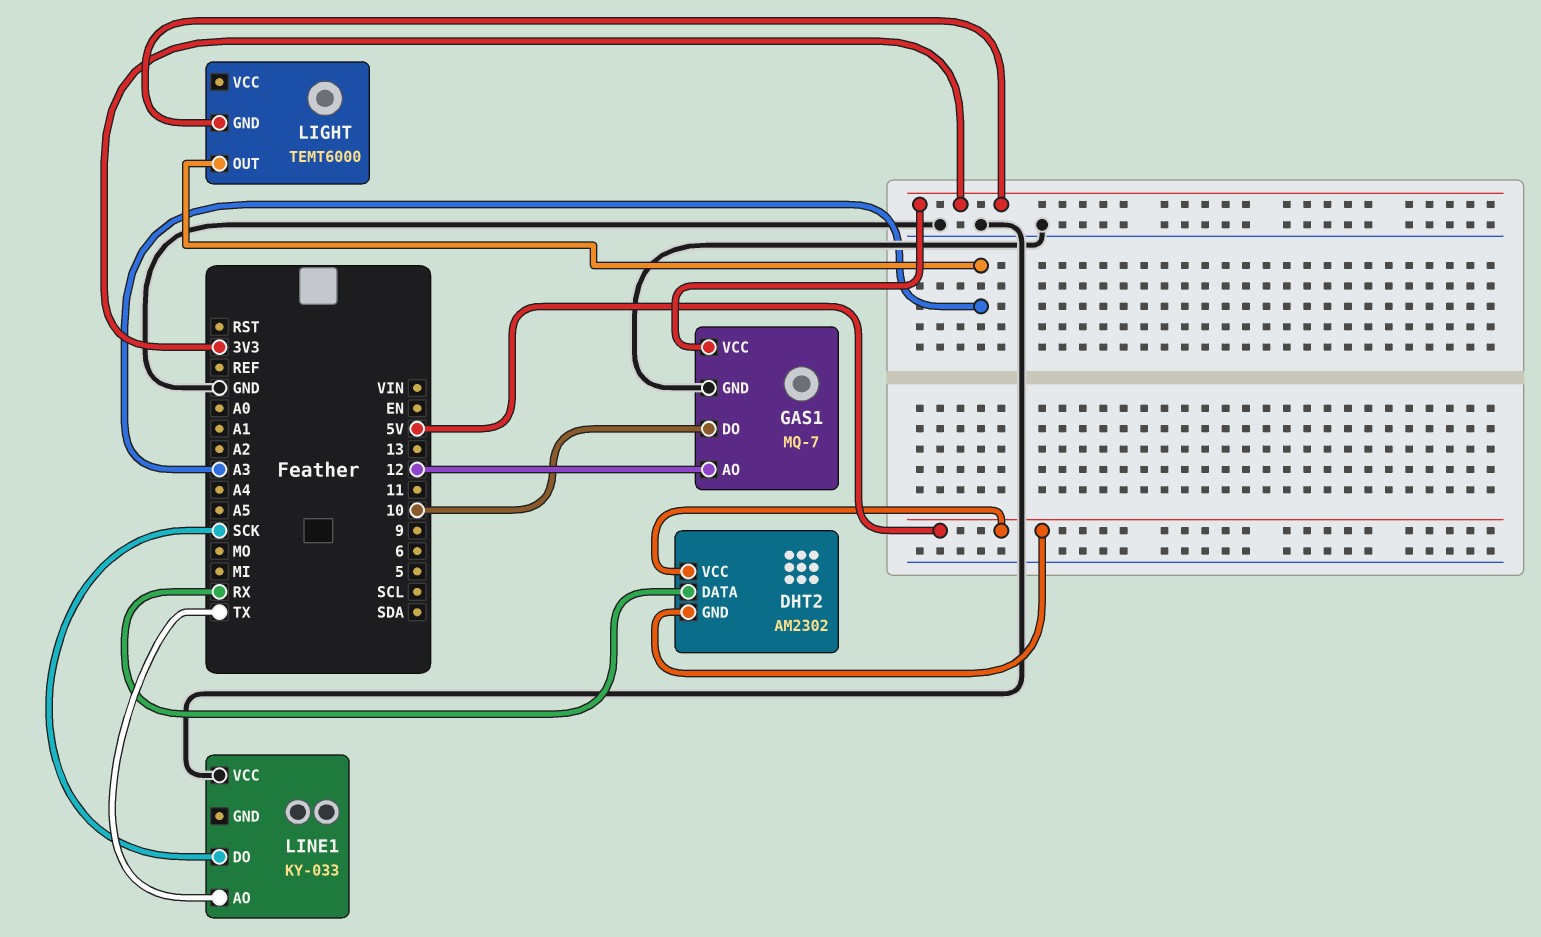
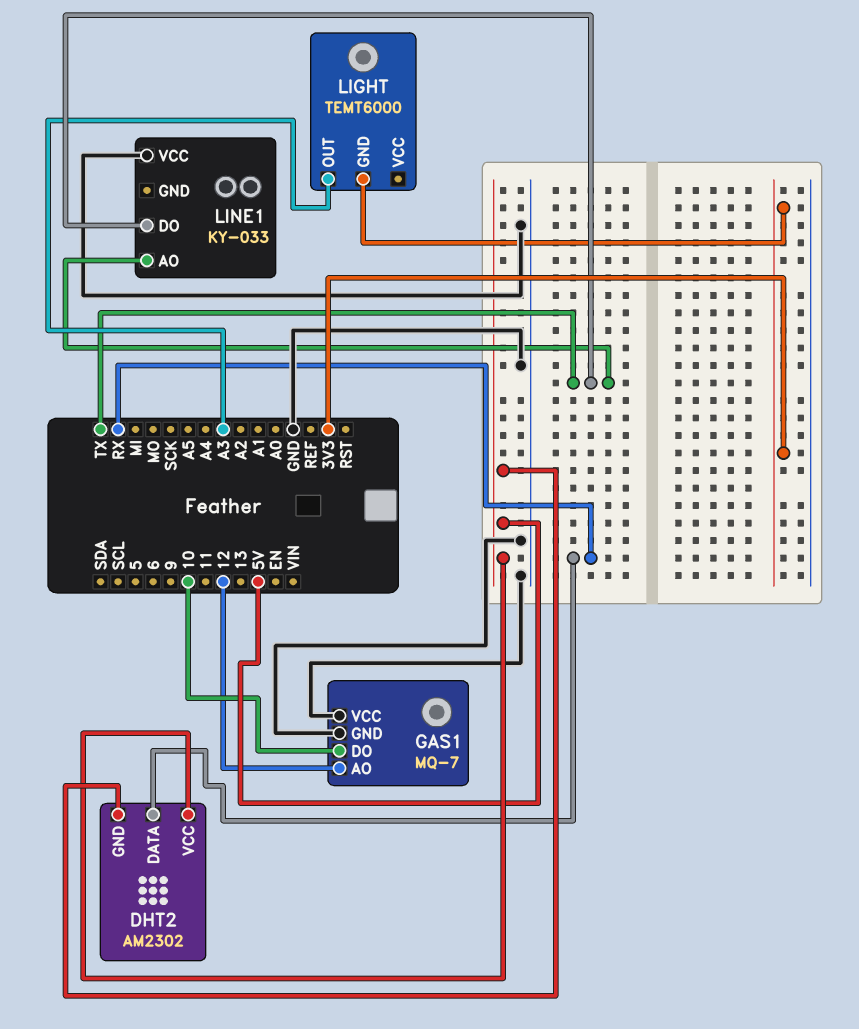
GAS1 pin VCC: 3V3 -> GND
LINE1 pin DO: SCK -> TX

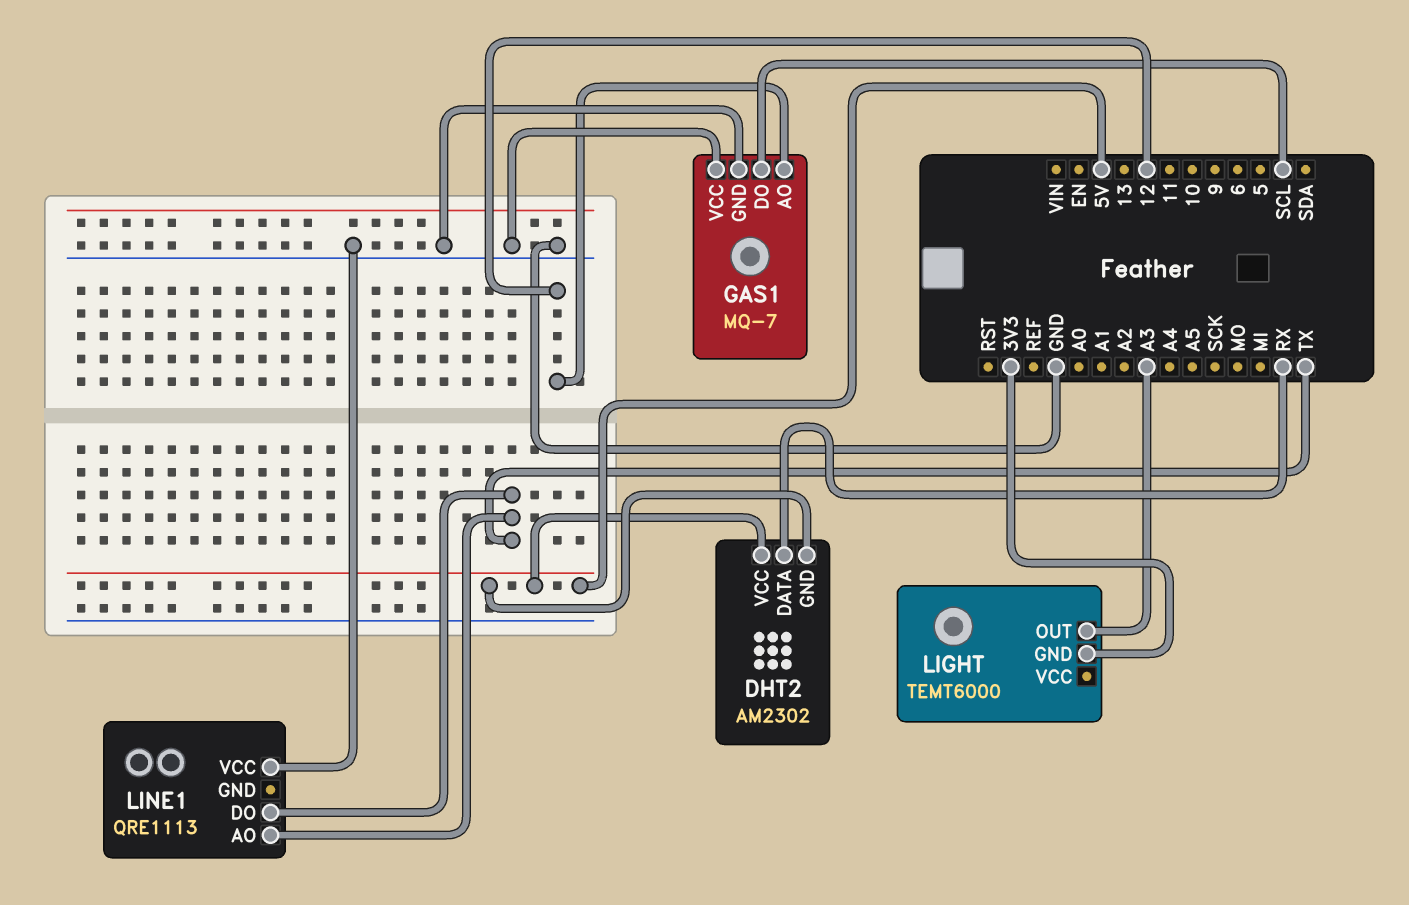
GAS1 pin DO: 10 -> SCL
LINE1: KY-033 -> QRE1113

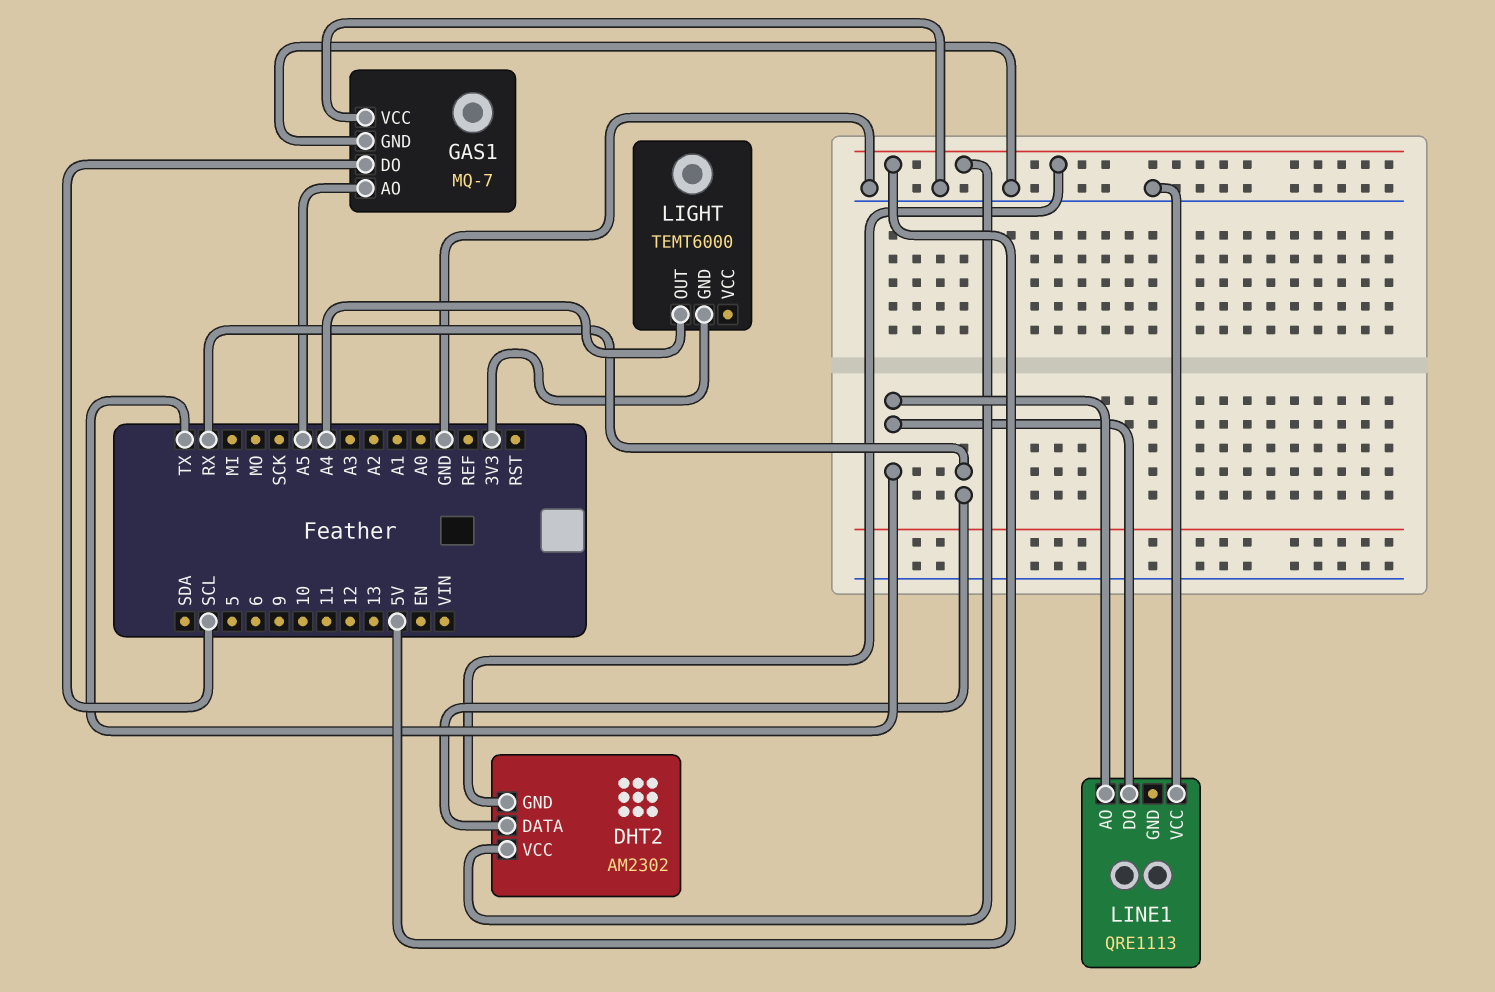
GAS1 pin AO: 12 -> A5
LIGHT pin OUT: A3 -> A4

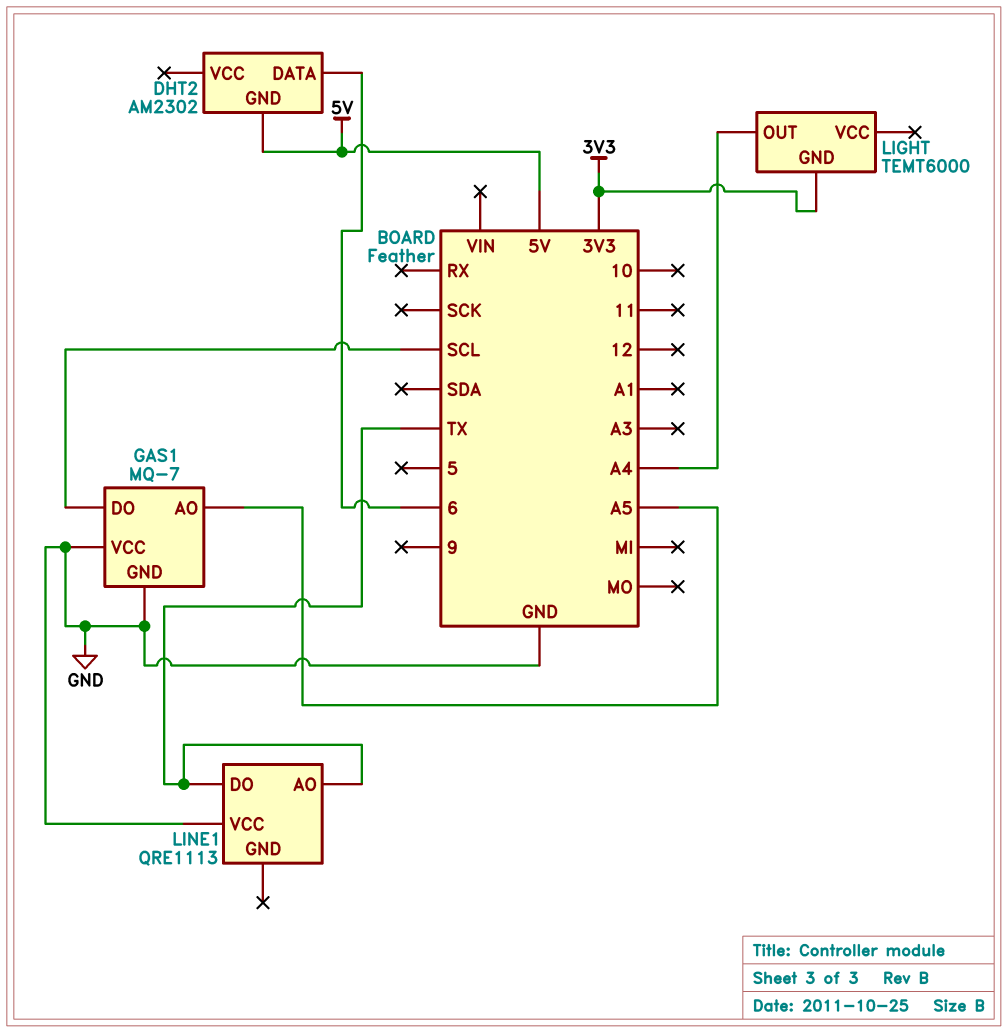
DHT2 pin DATA: RX -> 6
DHT2 pin VCC: 5V -> none

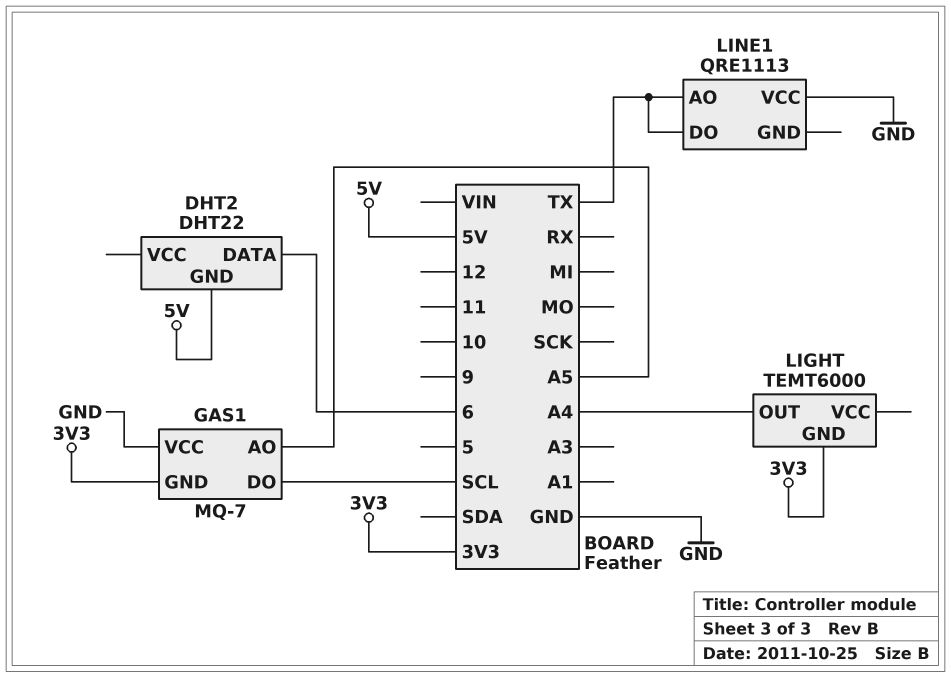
DHT2: AM2302 -> DHT22
GAS1 pin GND: GND -> 3V3

